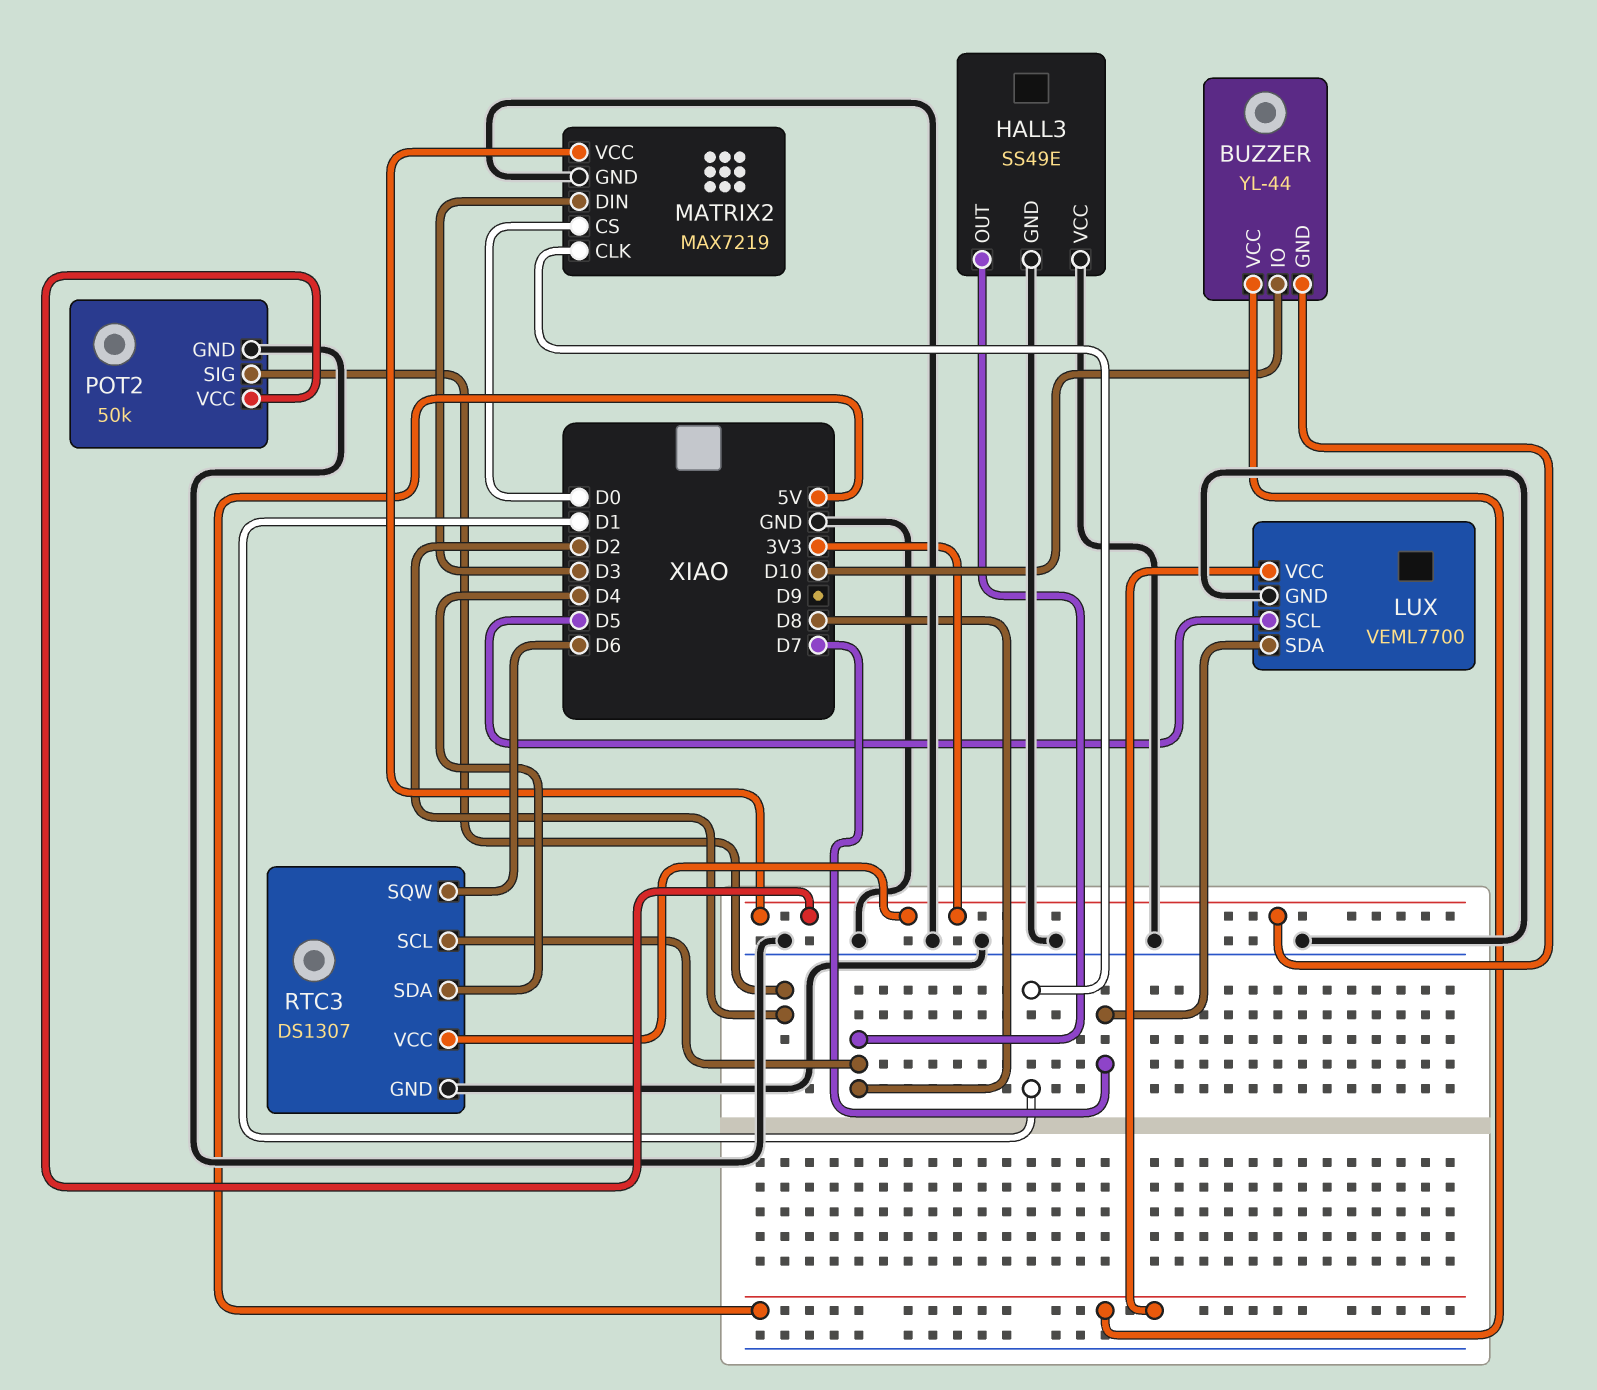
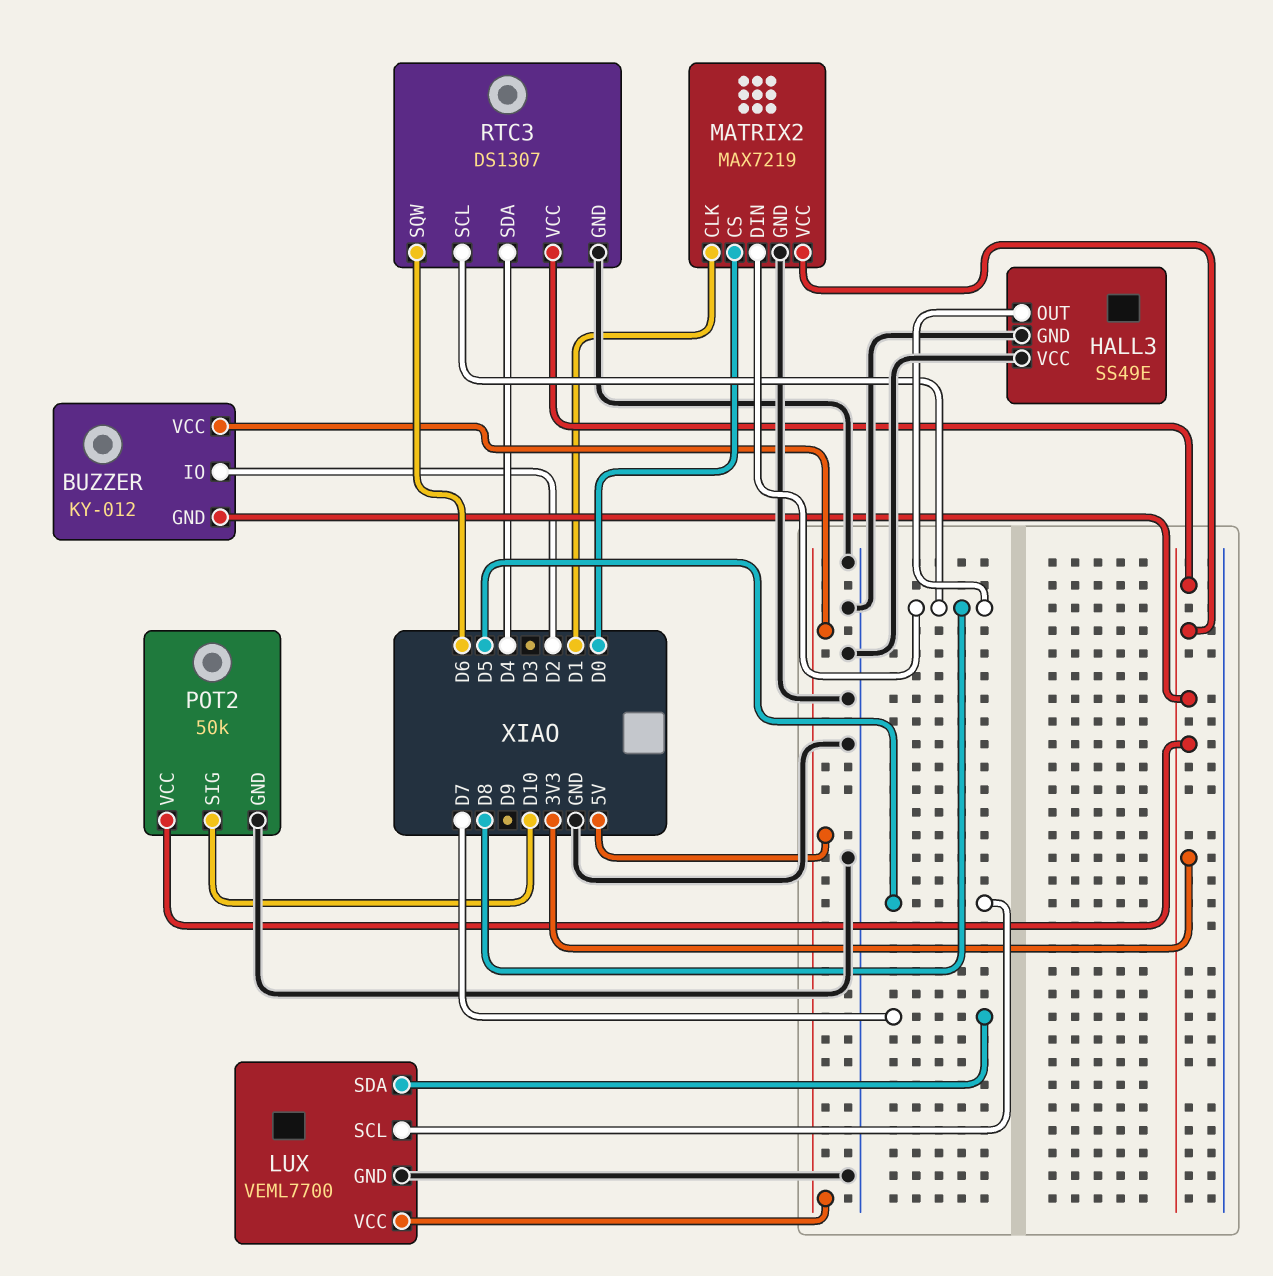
BUZZER: YL-44 -> KY-012
BUZZER pin IO: D10 -> D2
MATRIX2 pin DIN: D3 -> D8
POT2 pin SIG: D2 -> D10

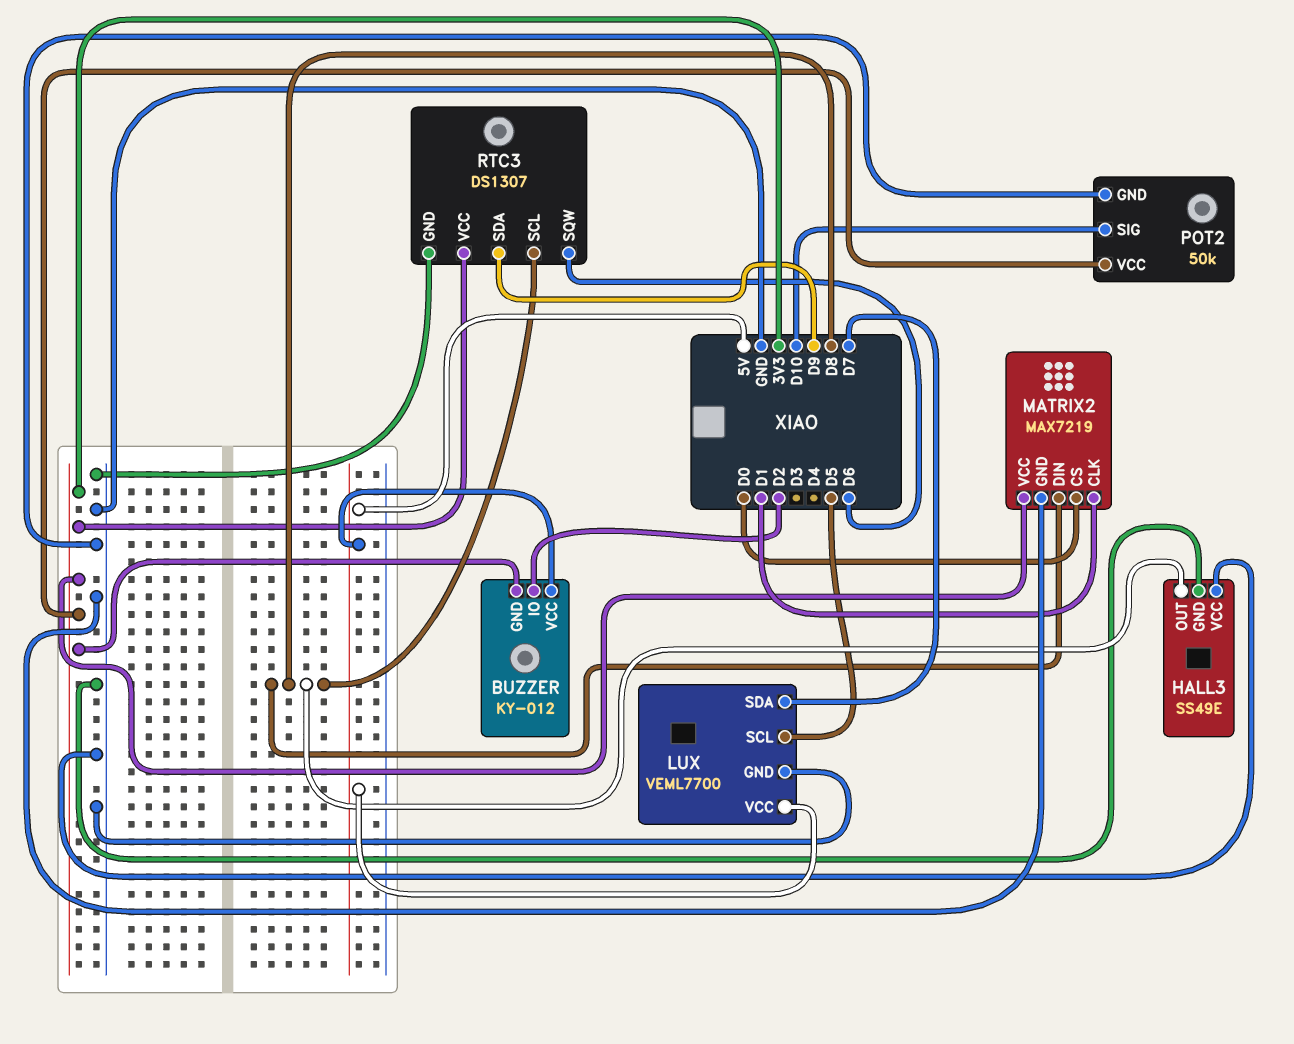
RTC3 pin SDA: D4 -> D9

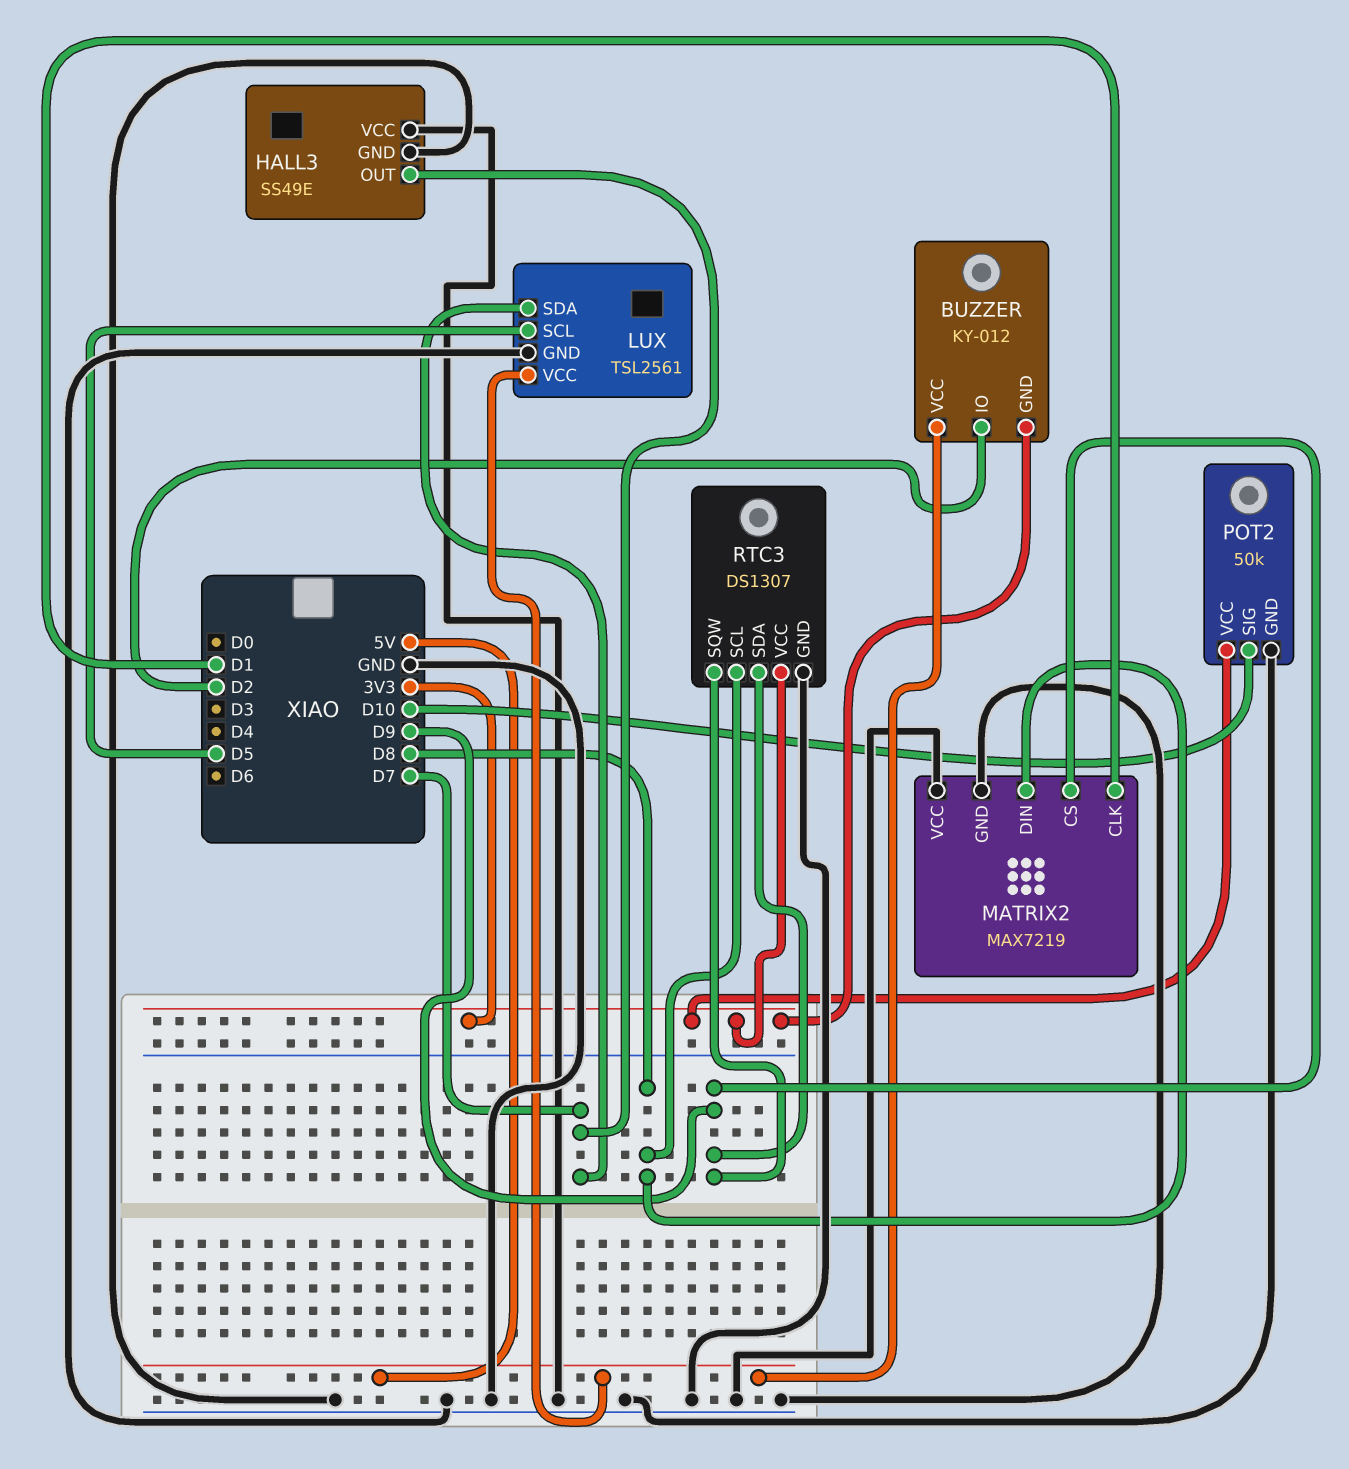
HALL3 pin OUT: D8 -> D7
LUX: VEML7700 -> TSL2561
MATRIX2 pin CS: D0 -> D9
MATRIX2 pin VCC: 3V3 -> GND
RTC3 pin SQW: D6 -> D9

